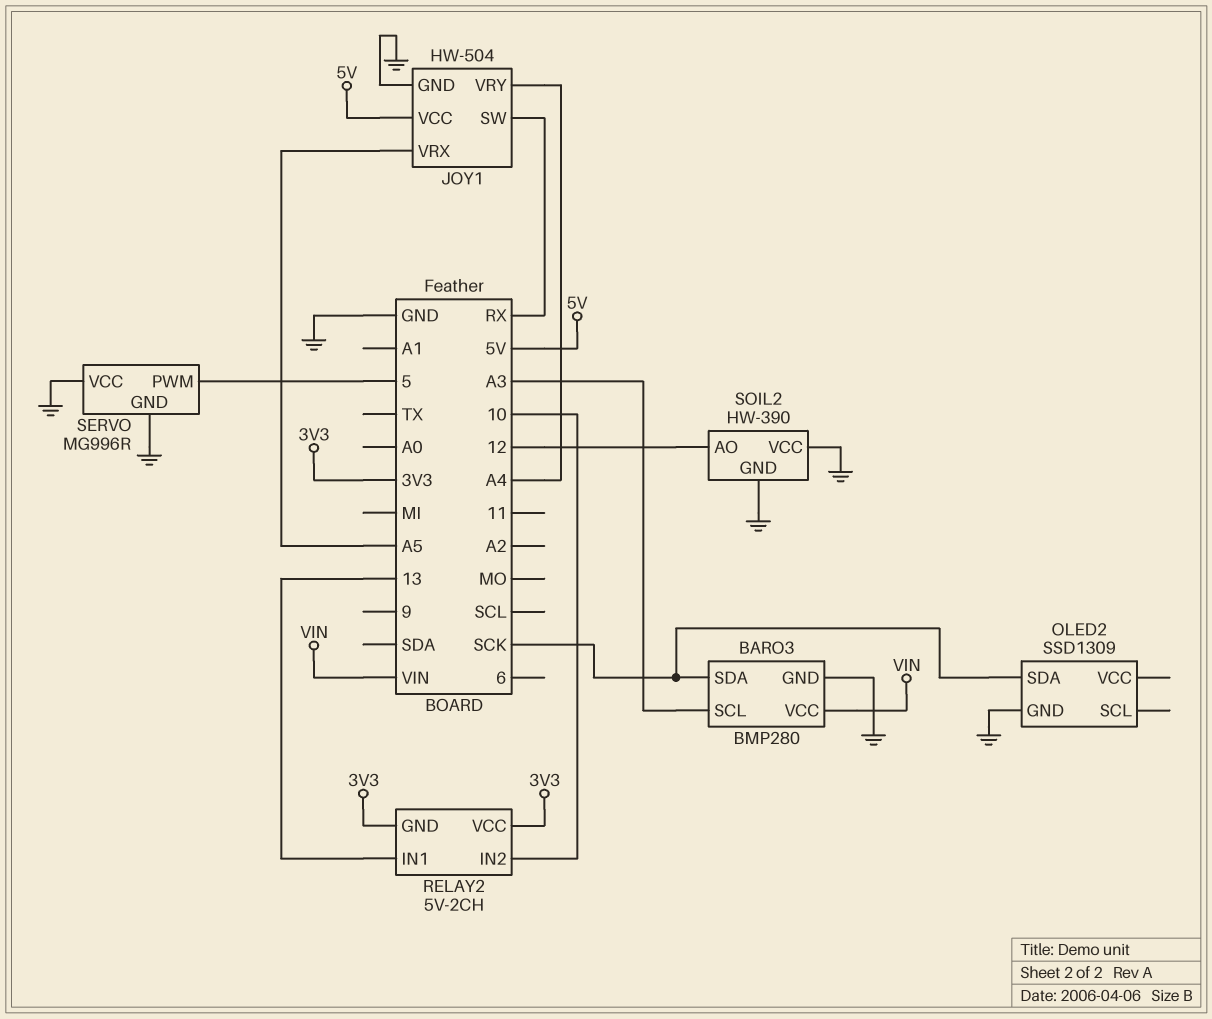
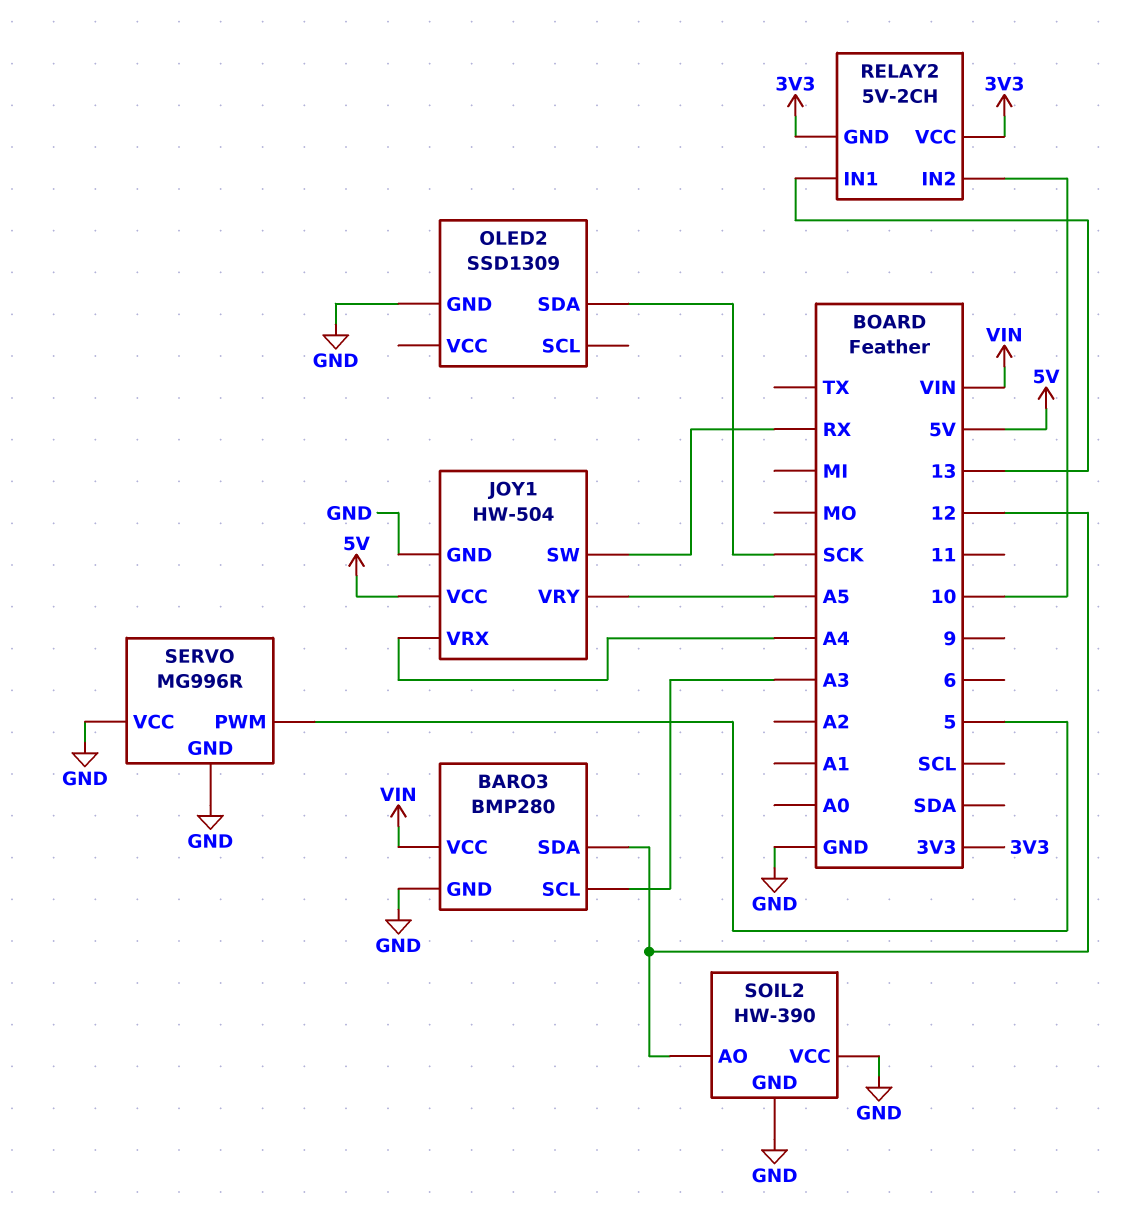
BARO3 pin SDA: SCK -> 12
JOY1 pin VRX: A5 -> A4
JOY1 pin VRY: A4 -> A5

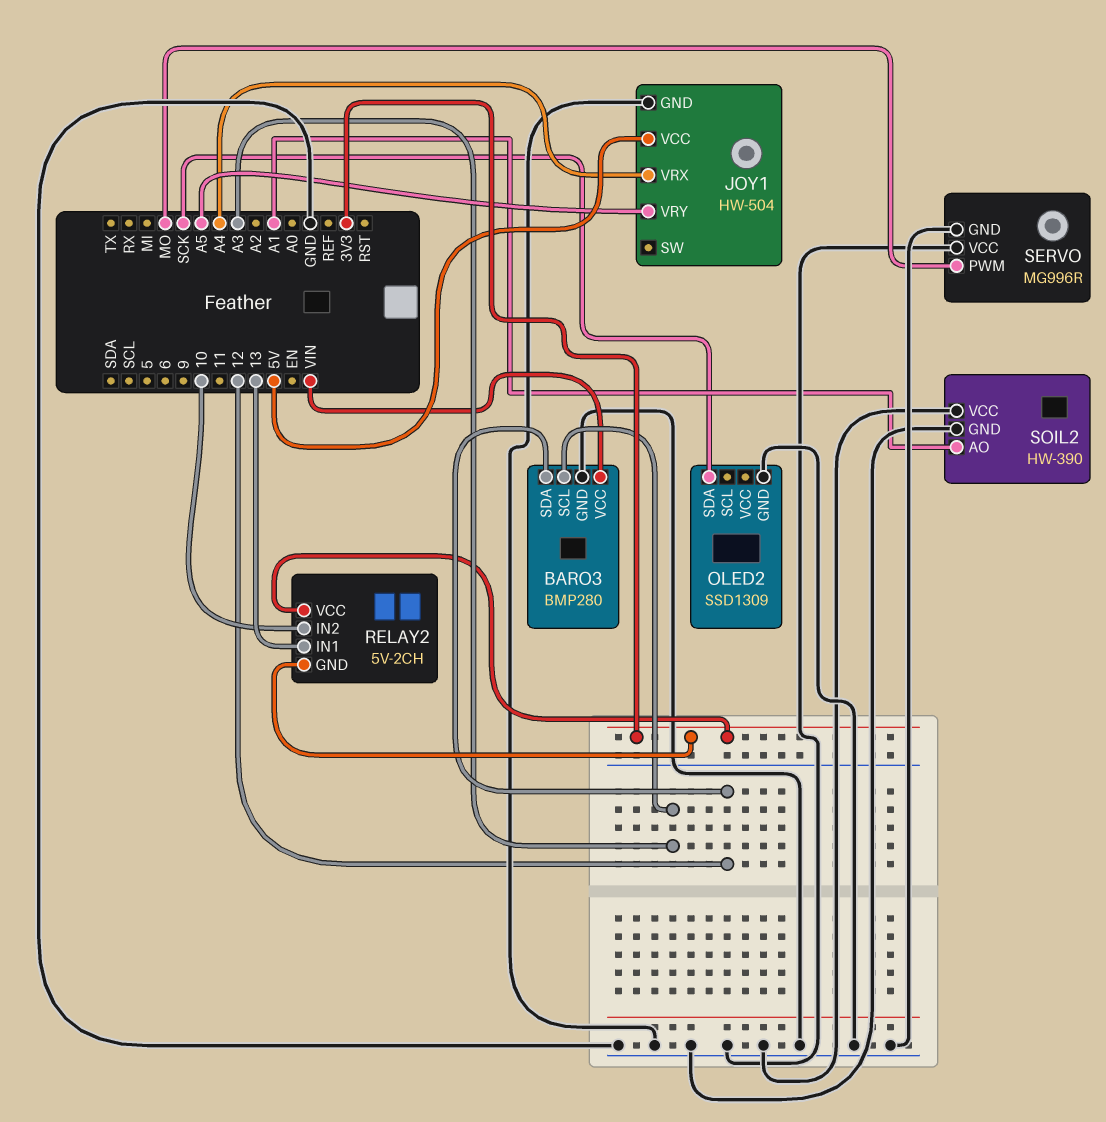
JOY1 pin SW: RX -> none
SERVO pin PWM: 5 -> MO
SOIL2 pin AO: 12 -> A1

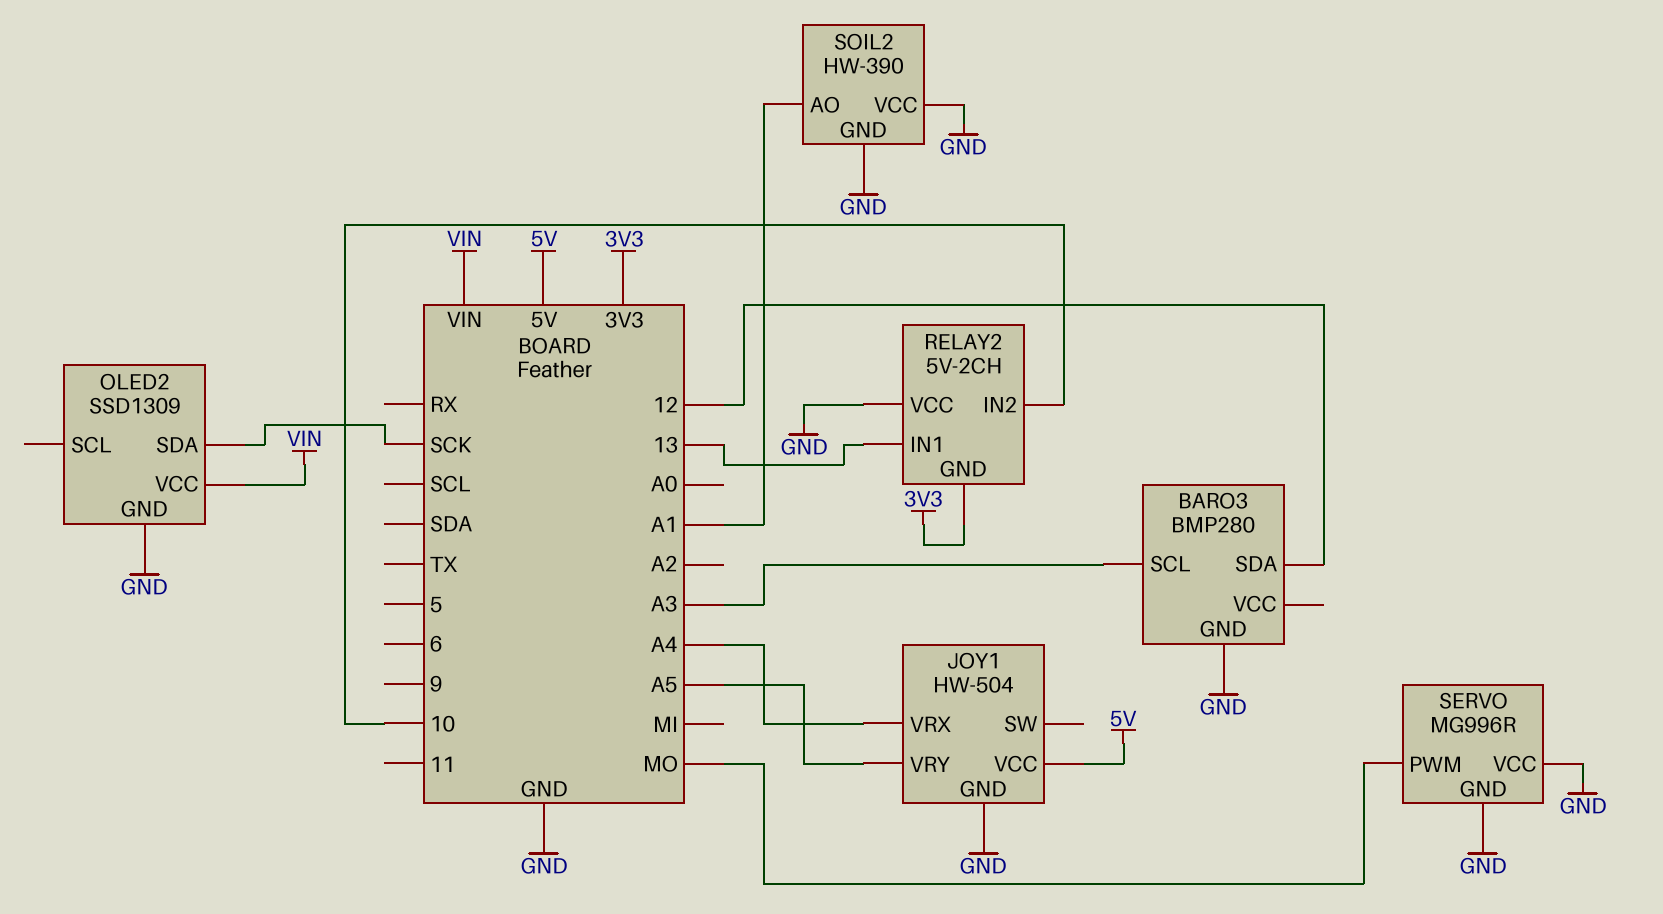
BARO3 pin VCC: VIN -> none
OLED2 pin VCC: none -> VIN
RELAY2 pin VCC: 3V3 -> GND

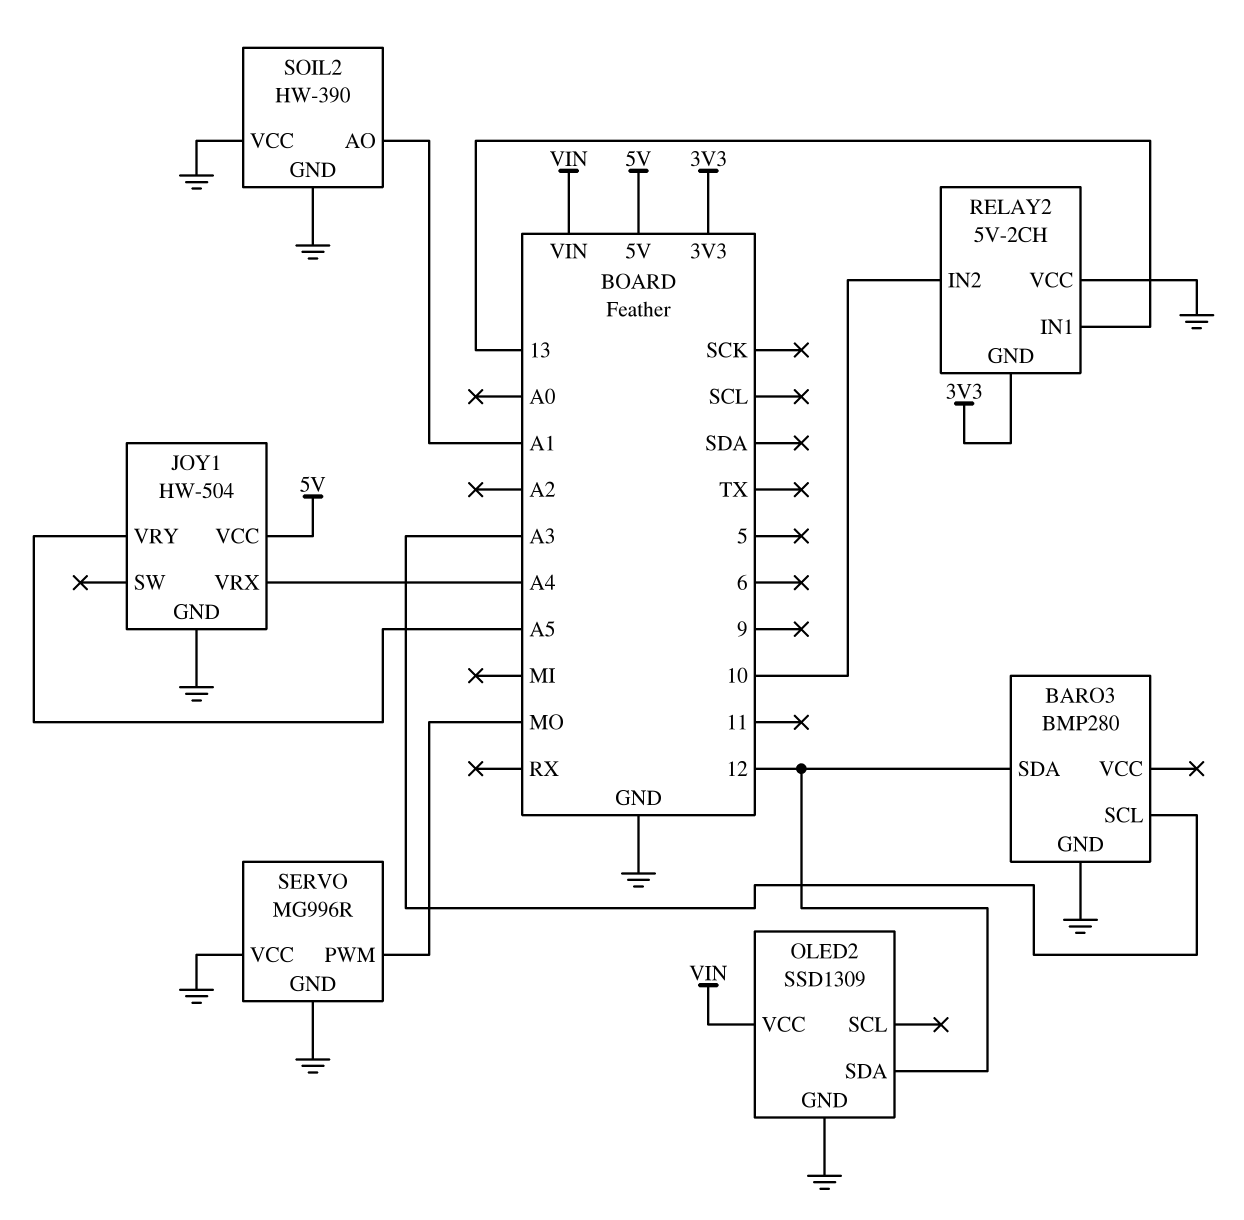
OLED2 pin SDA: SCK -> 12

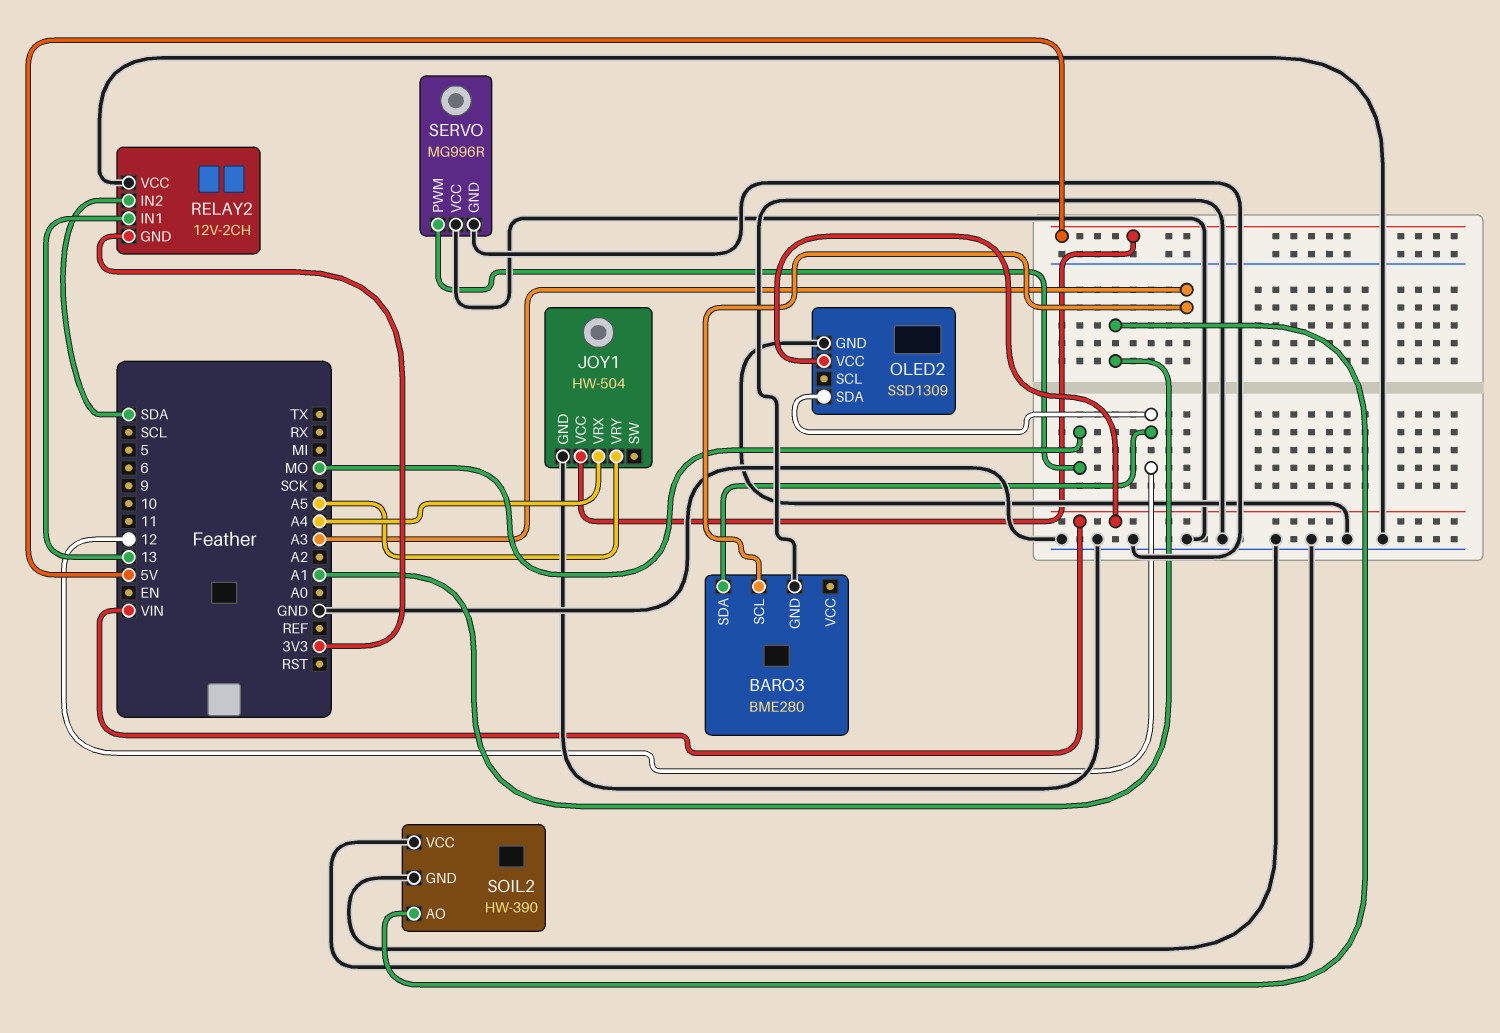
BARO3: BMP280 -> BME280
RELAY2: 5V-2CH -> 12V-2CH
RELAY2 pin IN2: 10 -> SDA

